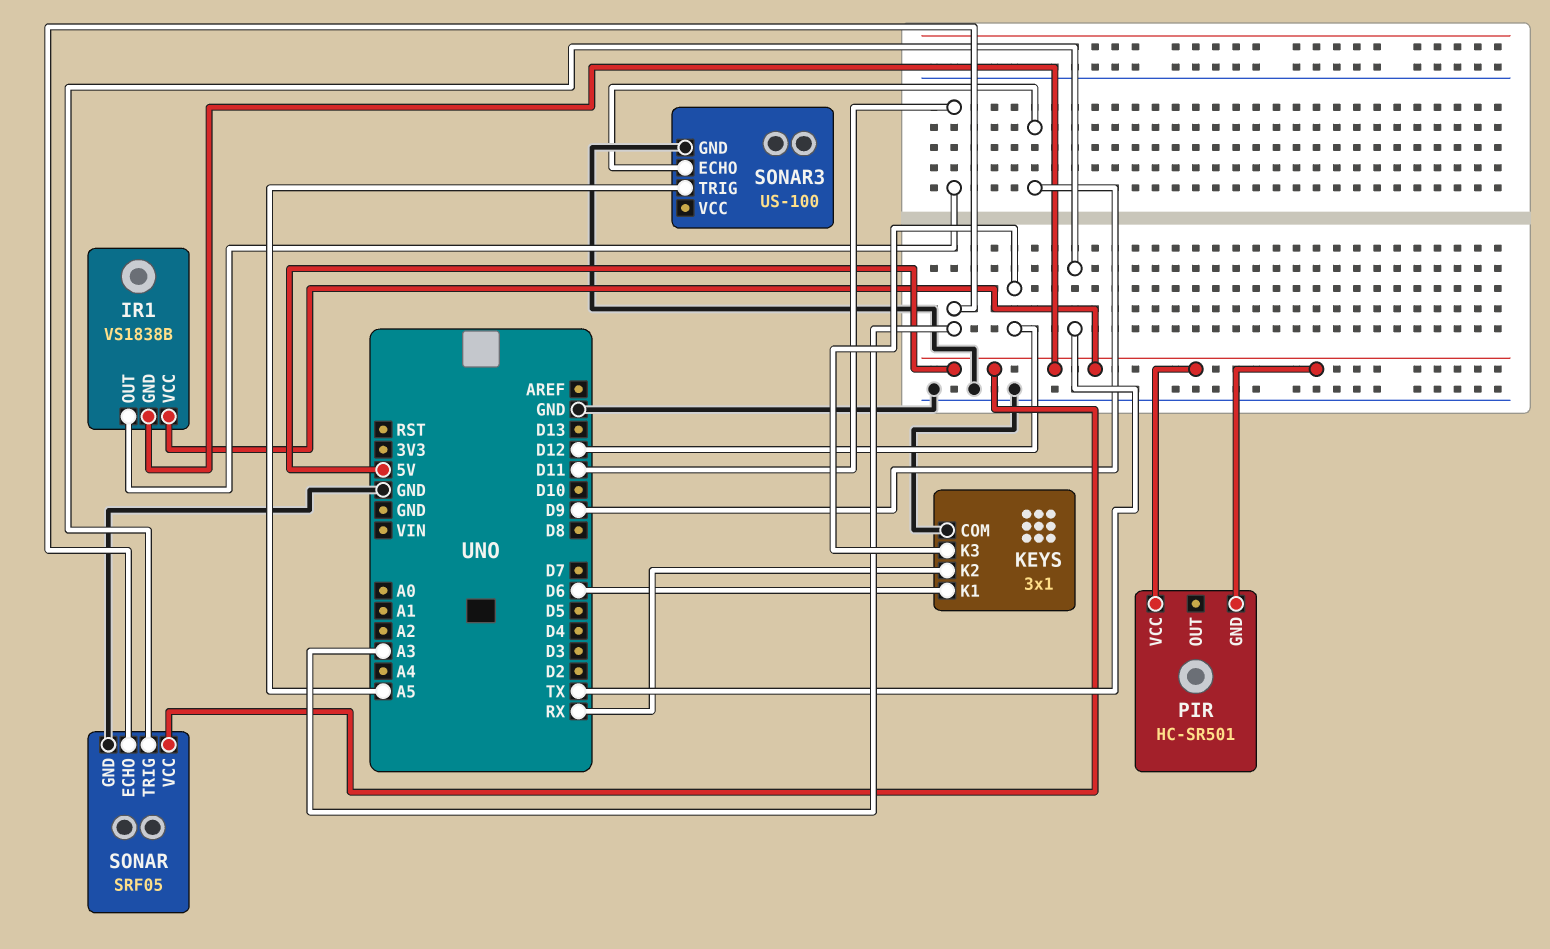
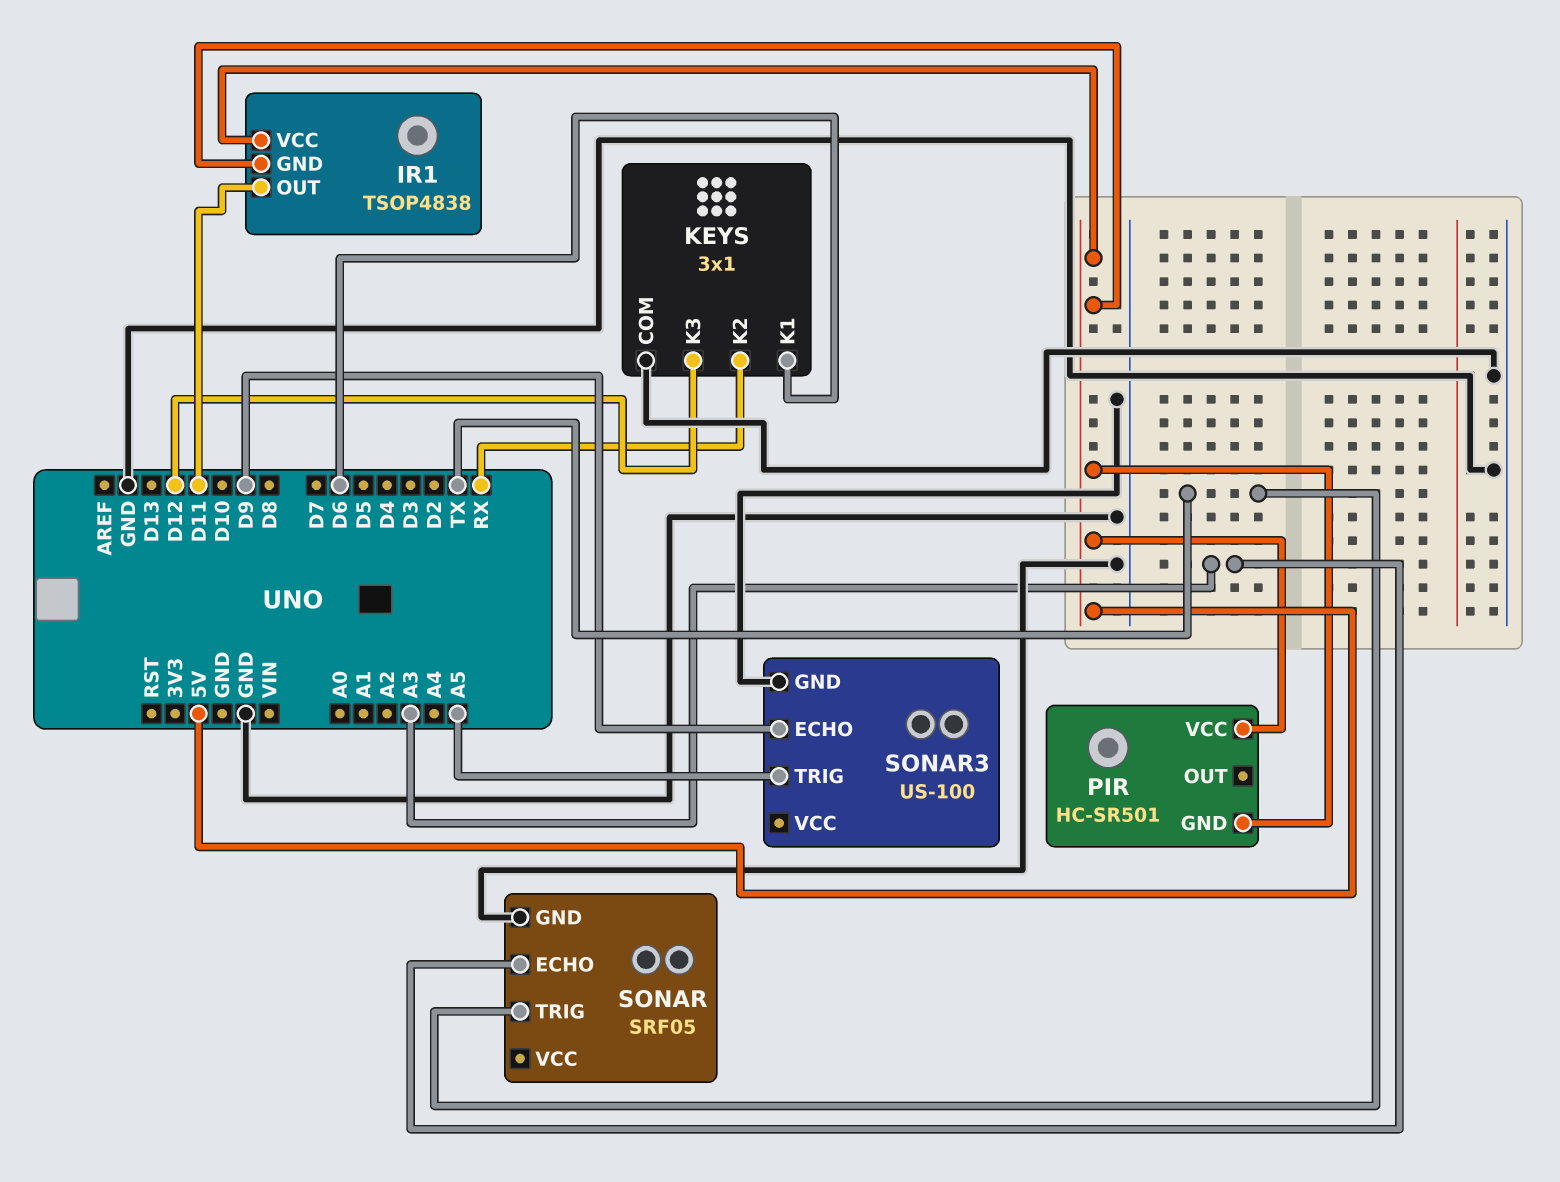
IR1: VS1838B -> TSOP4838
SONAR pin VCC: 5V -> none

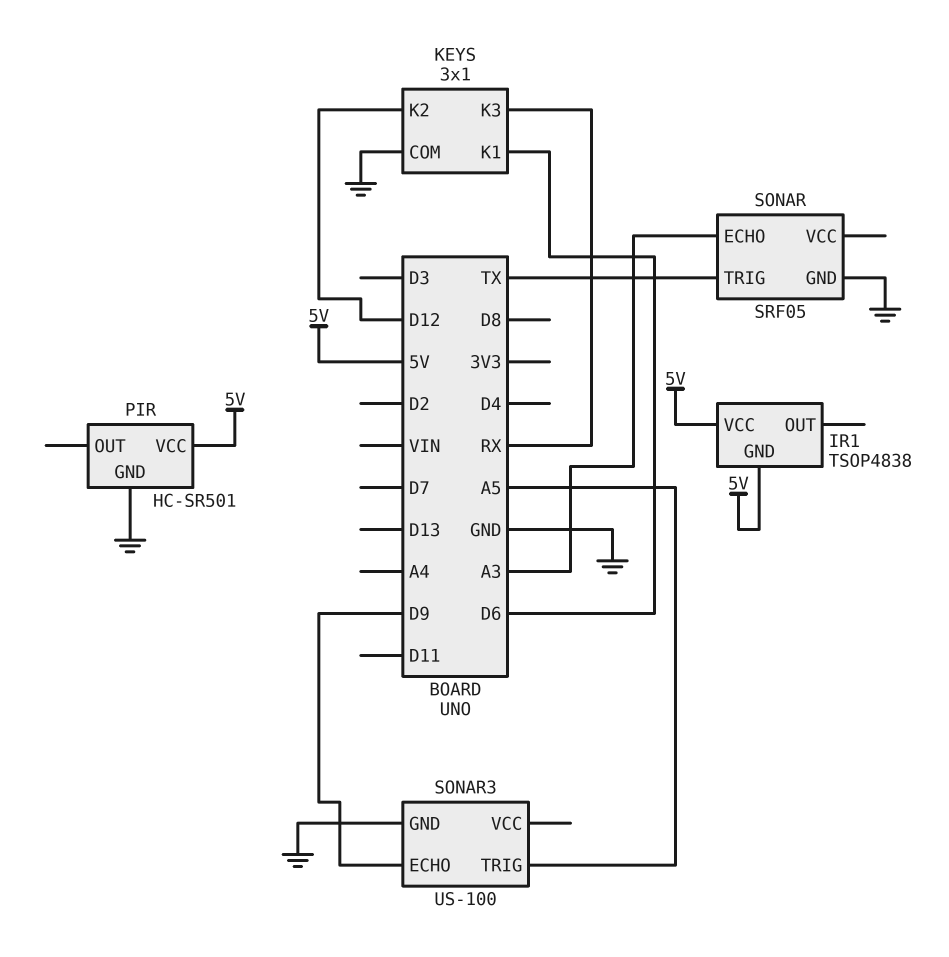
IR1 pin OUT: D11 -> none
KEYS pin K2: RX -> D12
KEYS pin K3: D12 -> RX
PIR pin GND: 5V -> GND

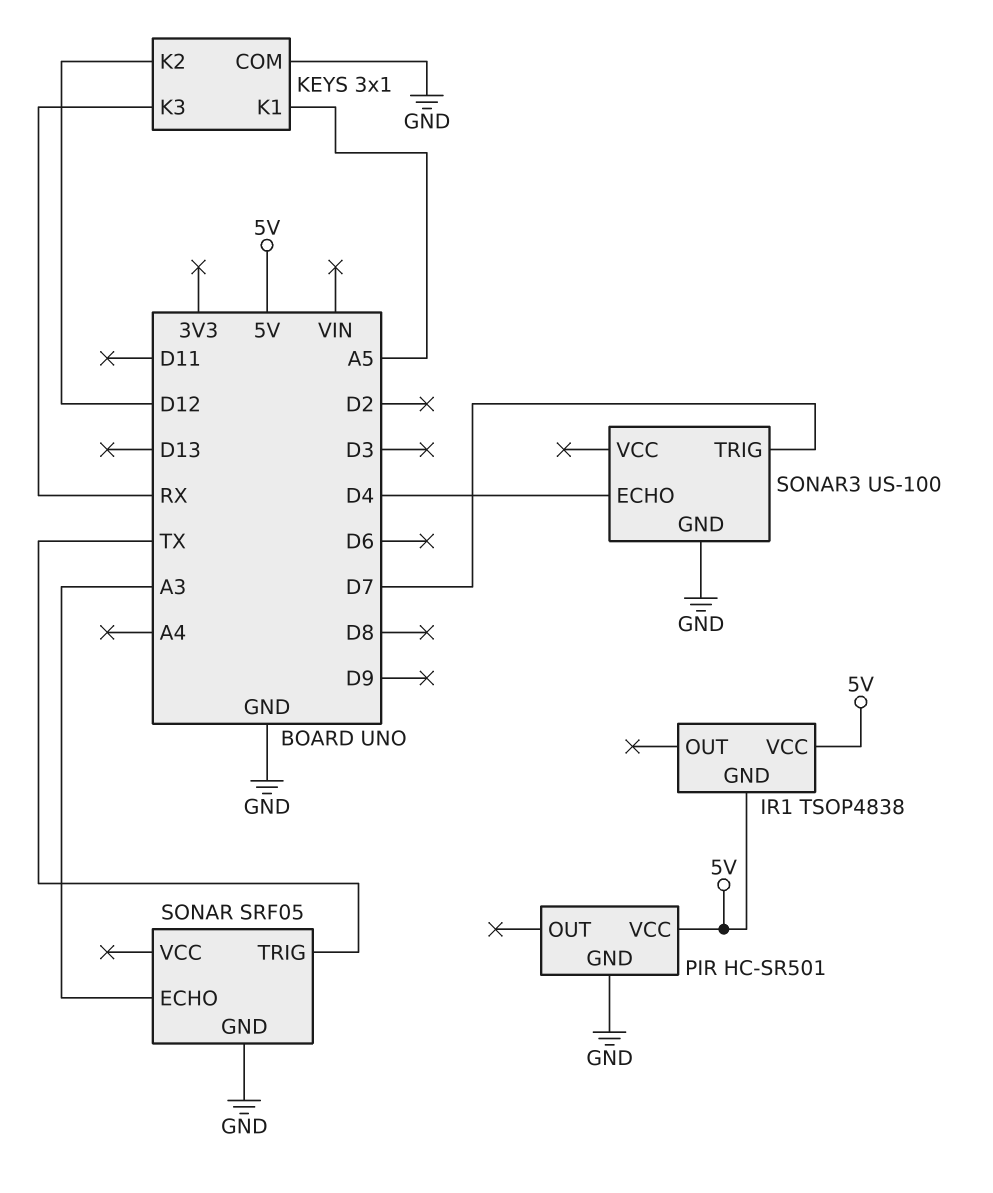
KEYS pin K1: D6 -> A5
SONAR3 pin ECHO: D9 -> D4
SONAR3 pin TRIG: A5 -> D7

